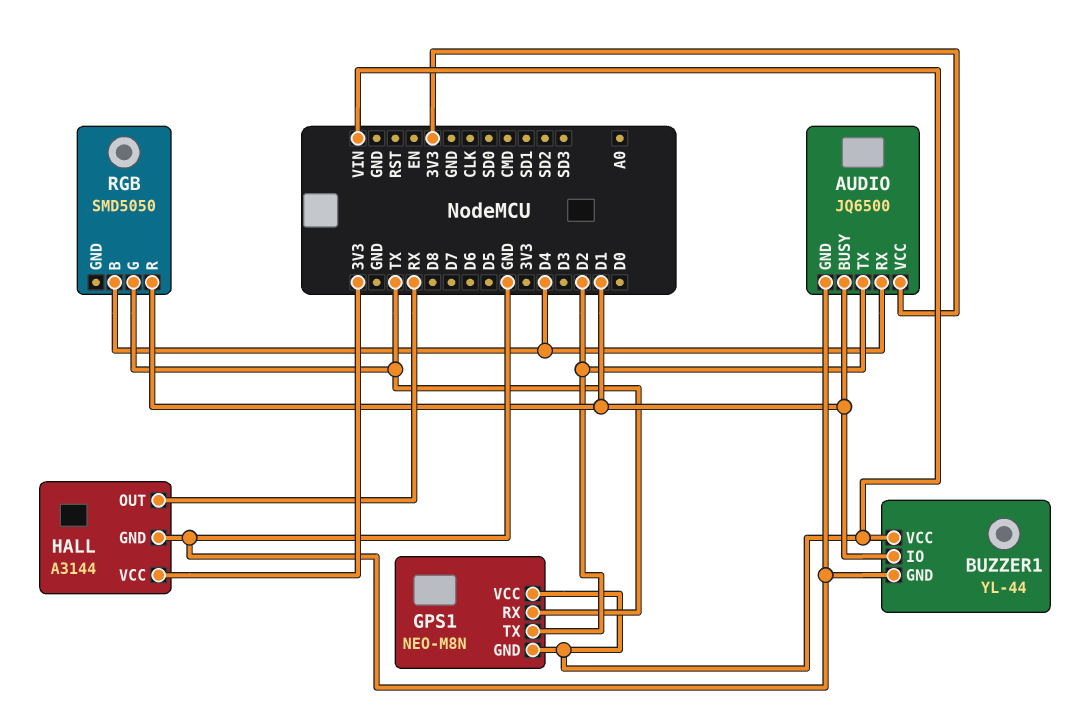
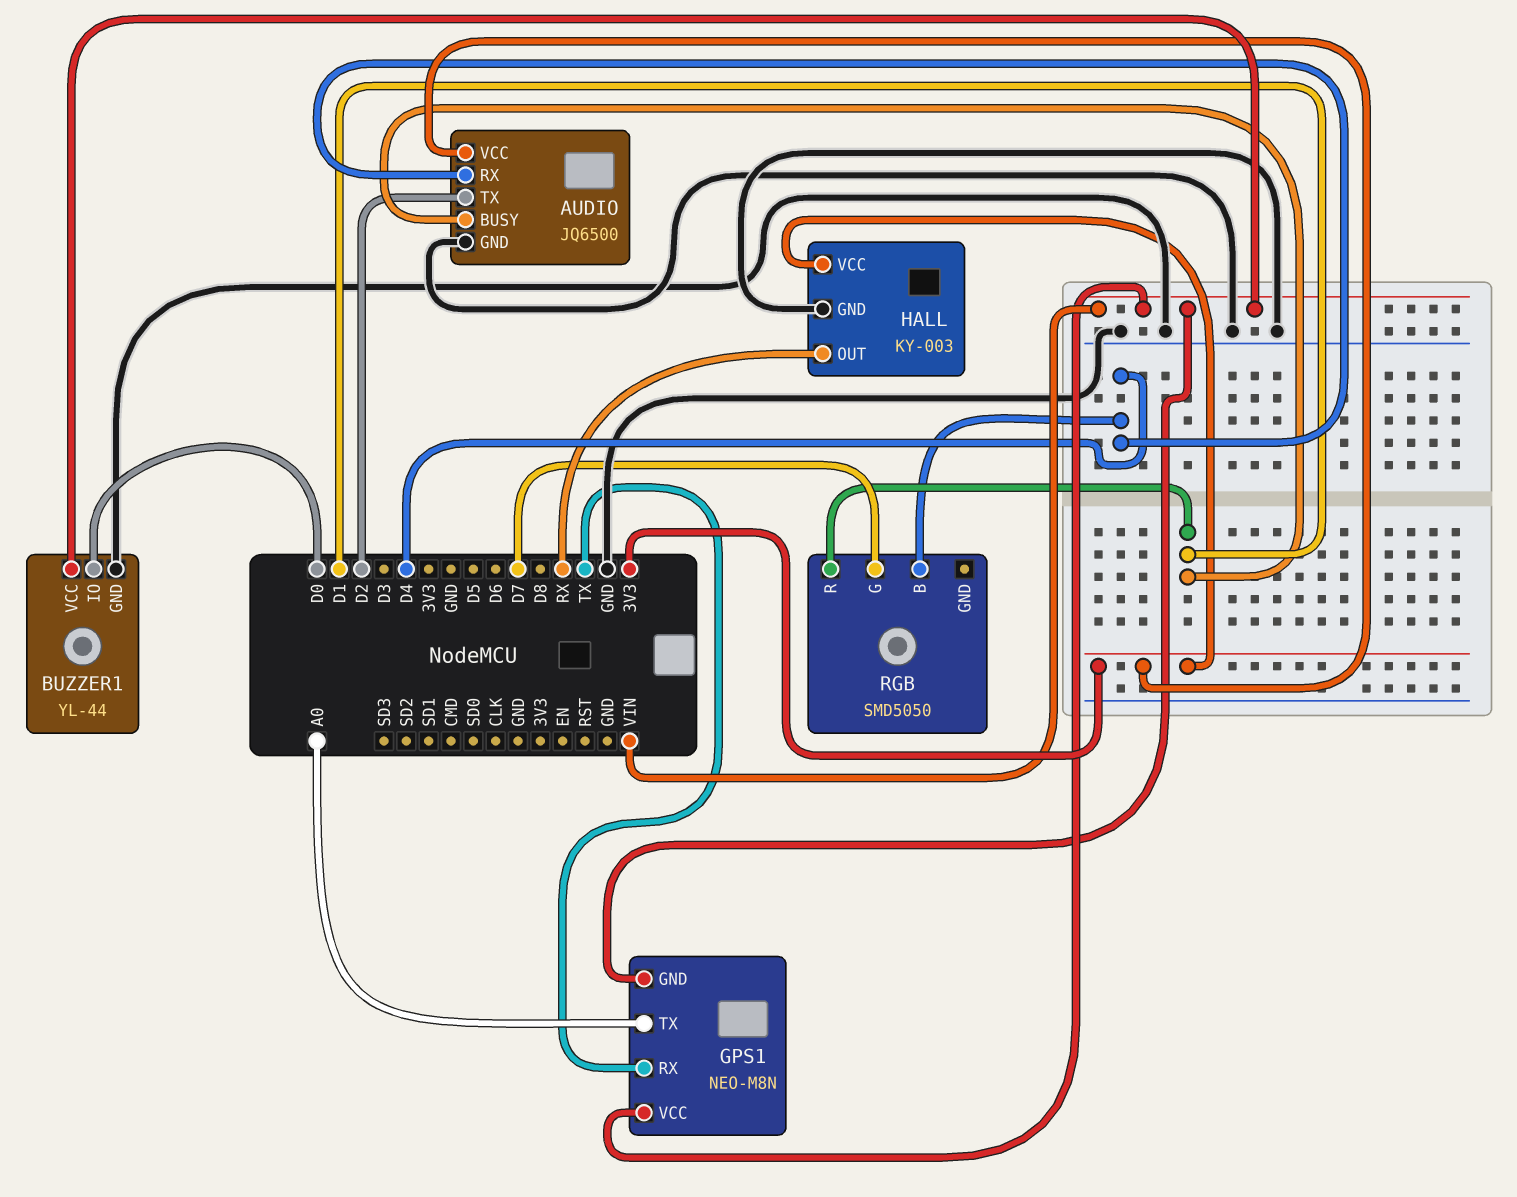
BUZZER1 pin IO: D1 -> D0
GPS1 pin TX: D2 -> A0
HALL: A3144 -> KY-003
RGB pin G: TX -> D7

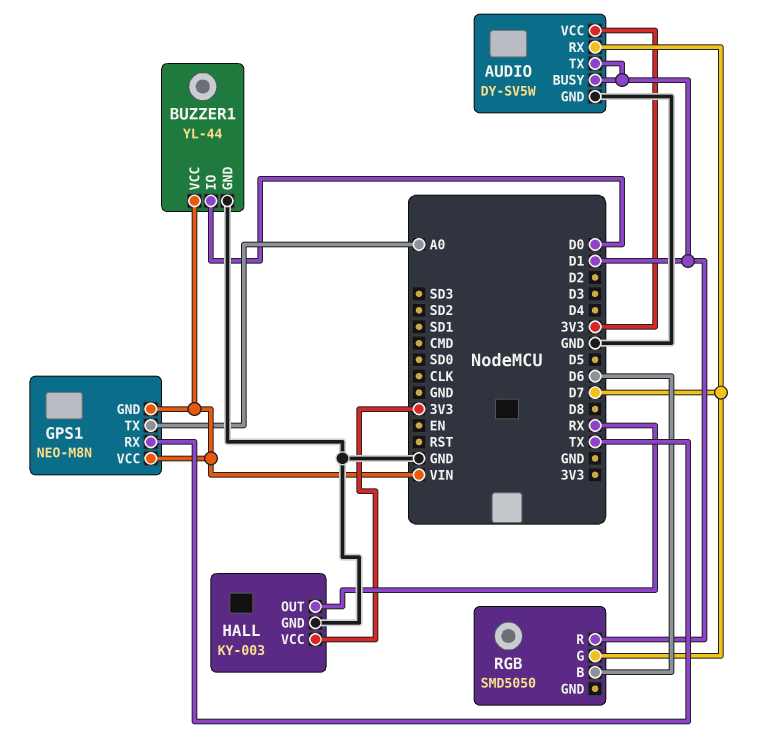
AUDIO: JQ6500 -> DY-SV5W
AUDIO pin RX: D4 -> D7
AUDIO pin TX: D2 -> D1
RGB pin B: D4 -> D6

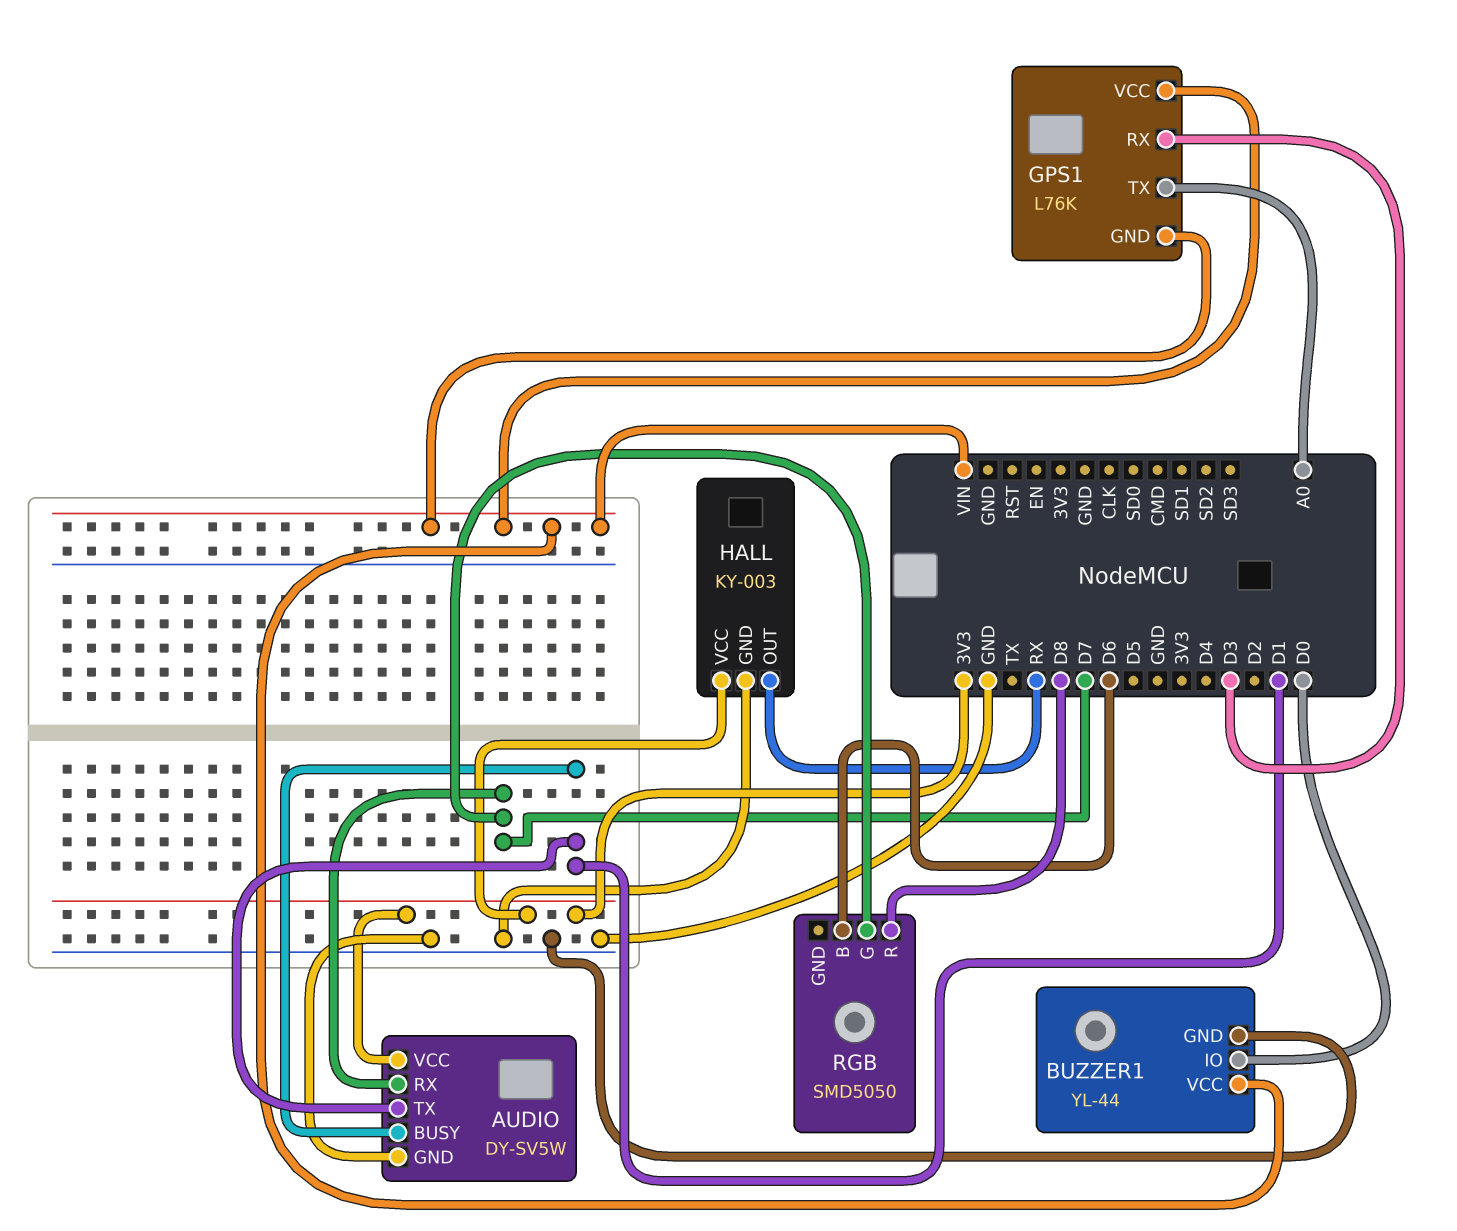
GPS1: NEO-M8N -> L76K
GPS1 pin RX: TX -> D3
RGB pin R: D1 -> D8

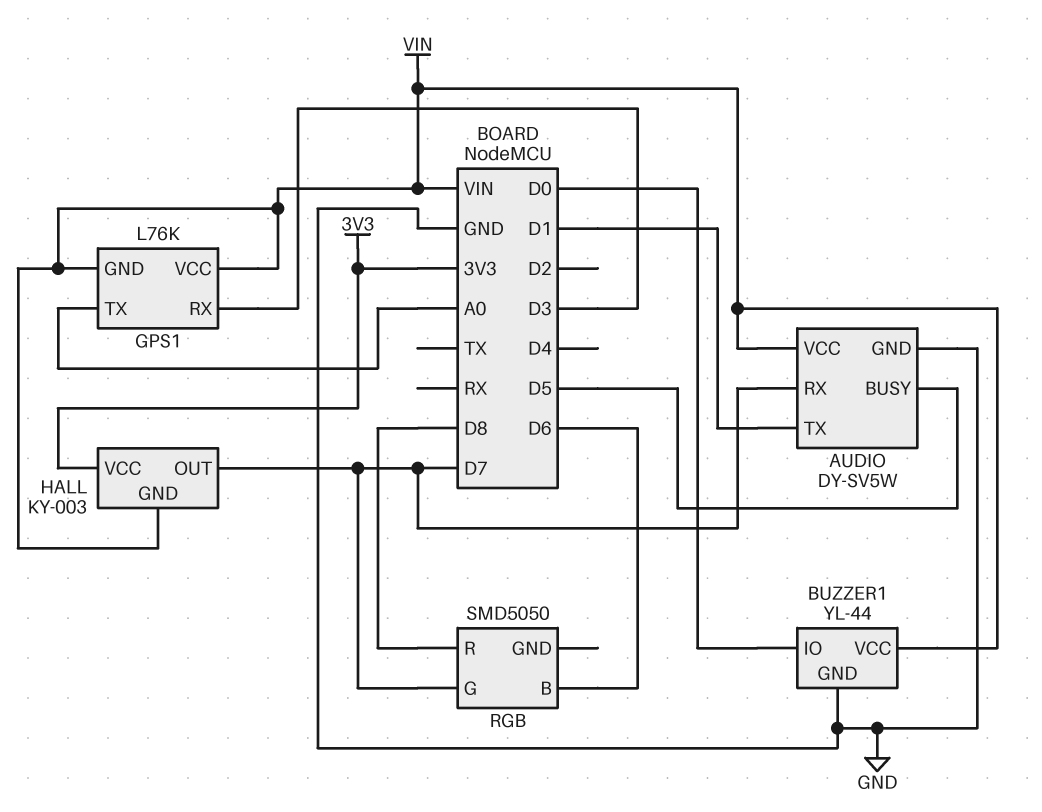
AUDIO pin BUSY: D1 -> D5
AUDIO pin VCC: 3V3 -> VIN
HALL pin GND: GND -> VIN
HALL pin OUT: RX -> D7

